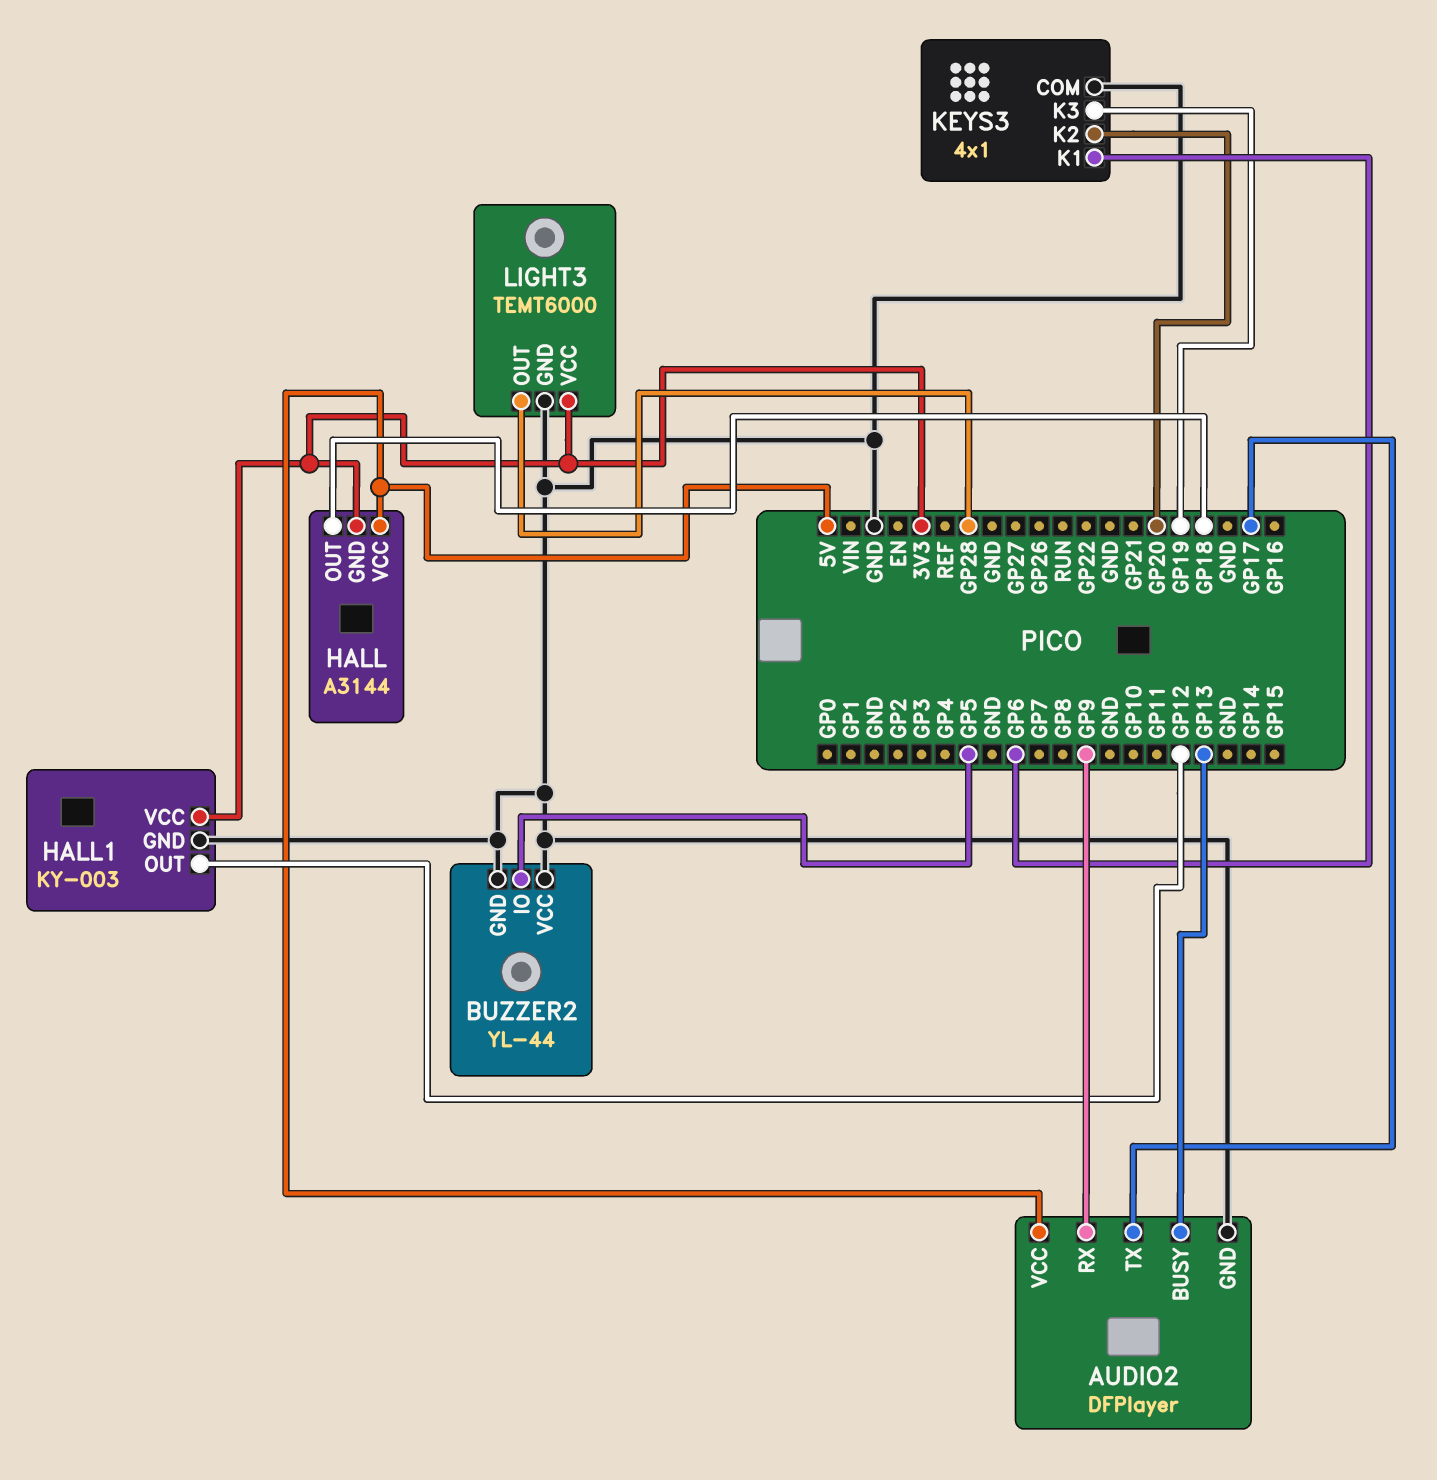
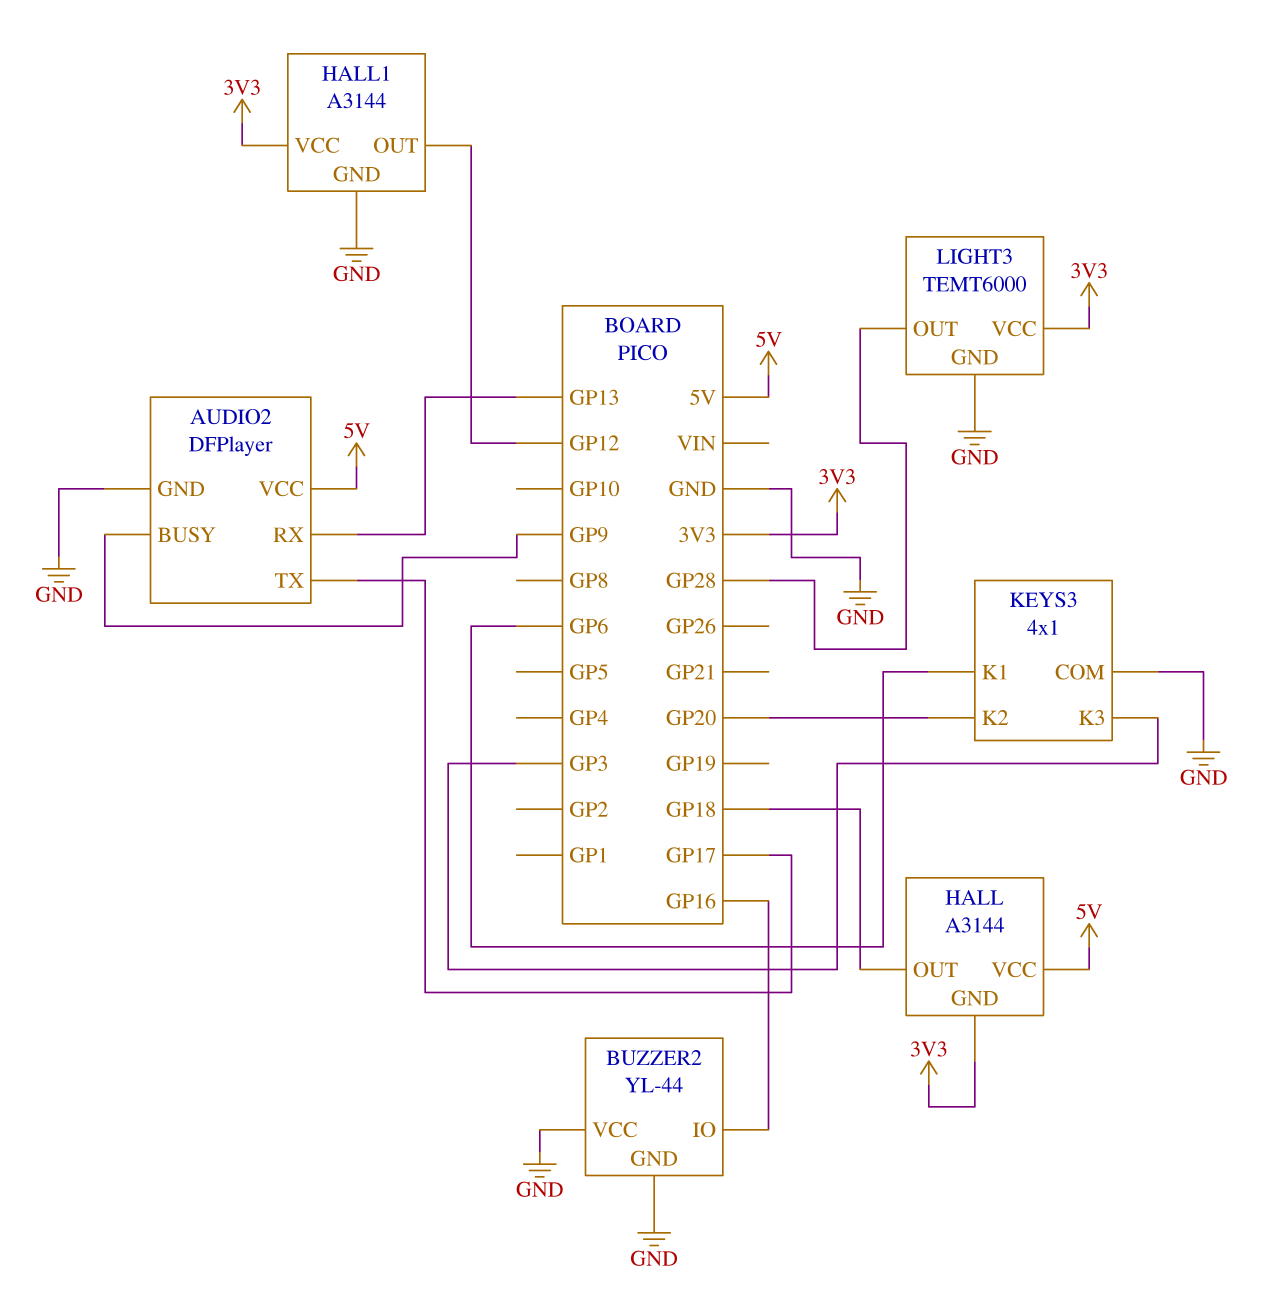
AUDIO2 pin BUSY: GP13 -> GP9
AUDIO2 pin RX: GP9 -> GP13
BUZZER2 pin IO: GP5 -> GP16
HALL1: KY-003 -> A3144
KEYS3 pin K3: GP19 -> GP3

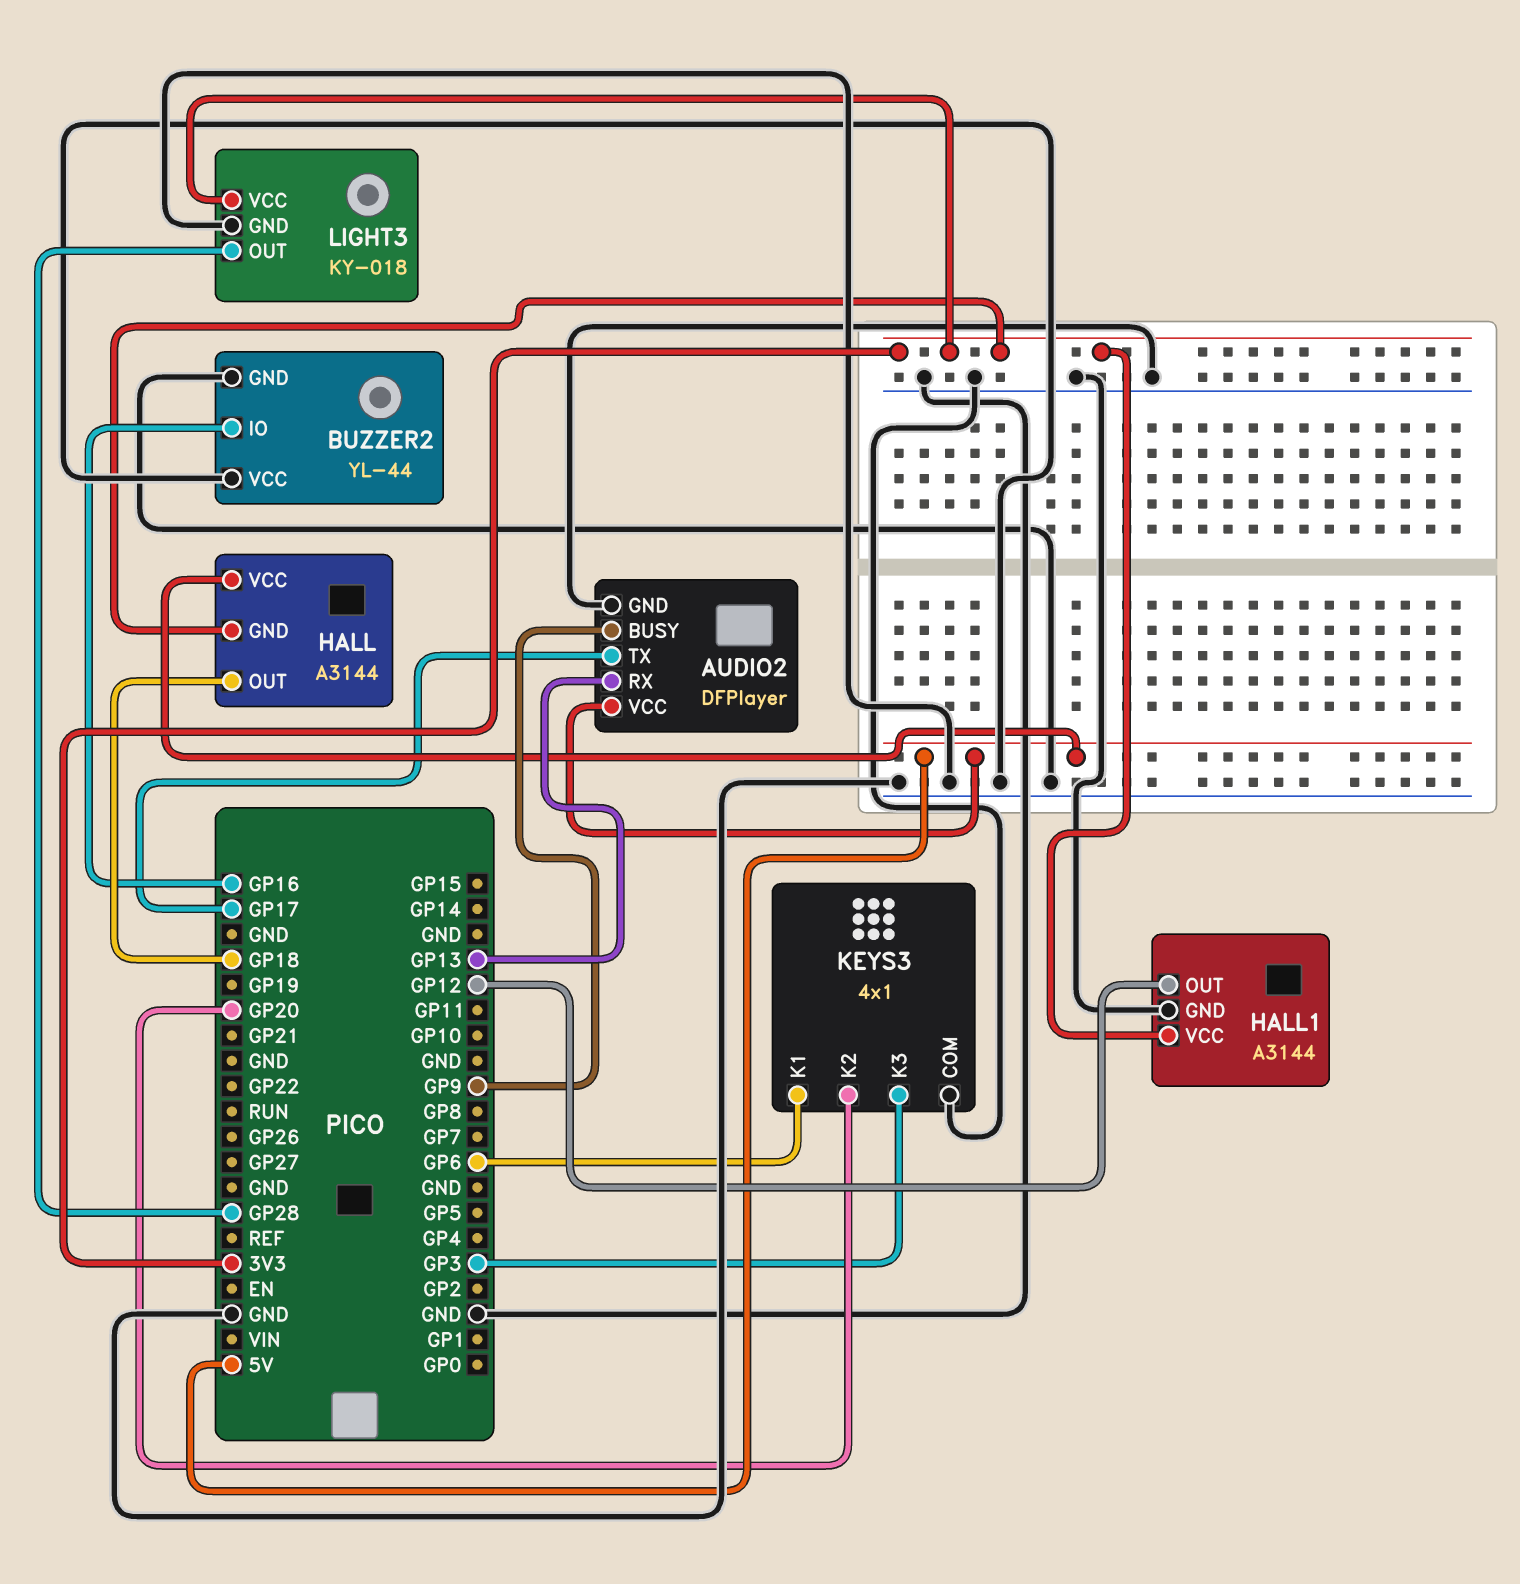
LIGHT3: TEMT6000 -> KY-018

